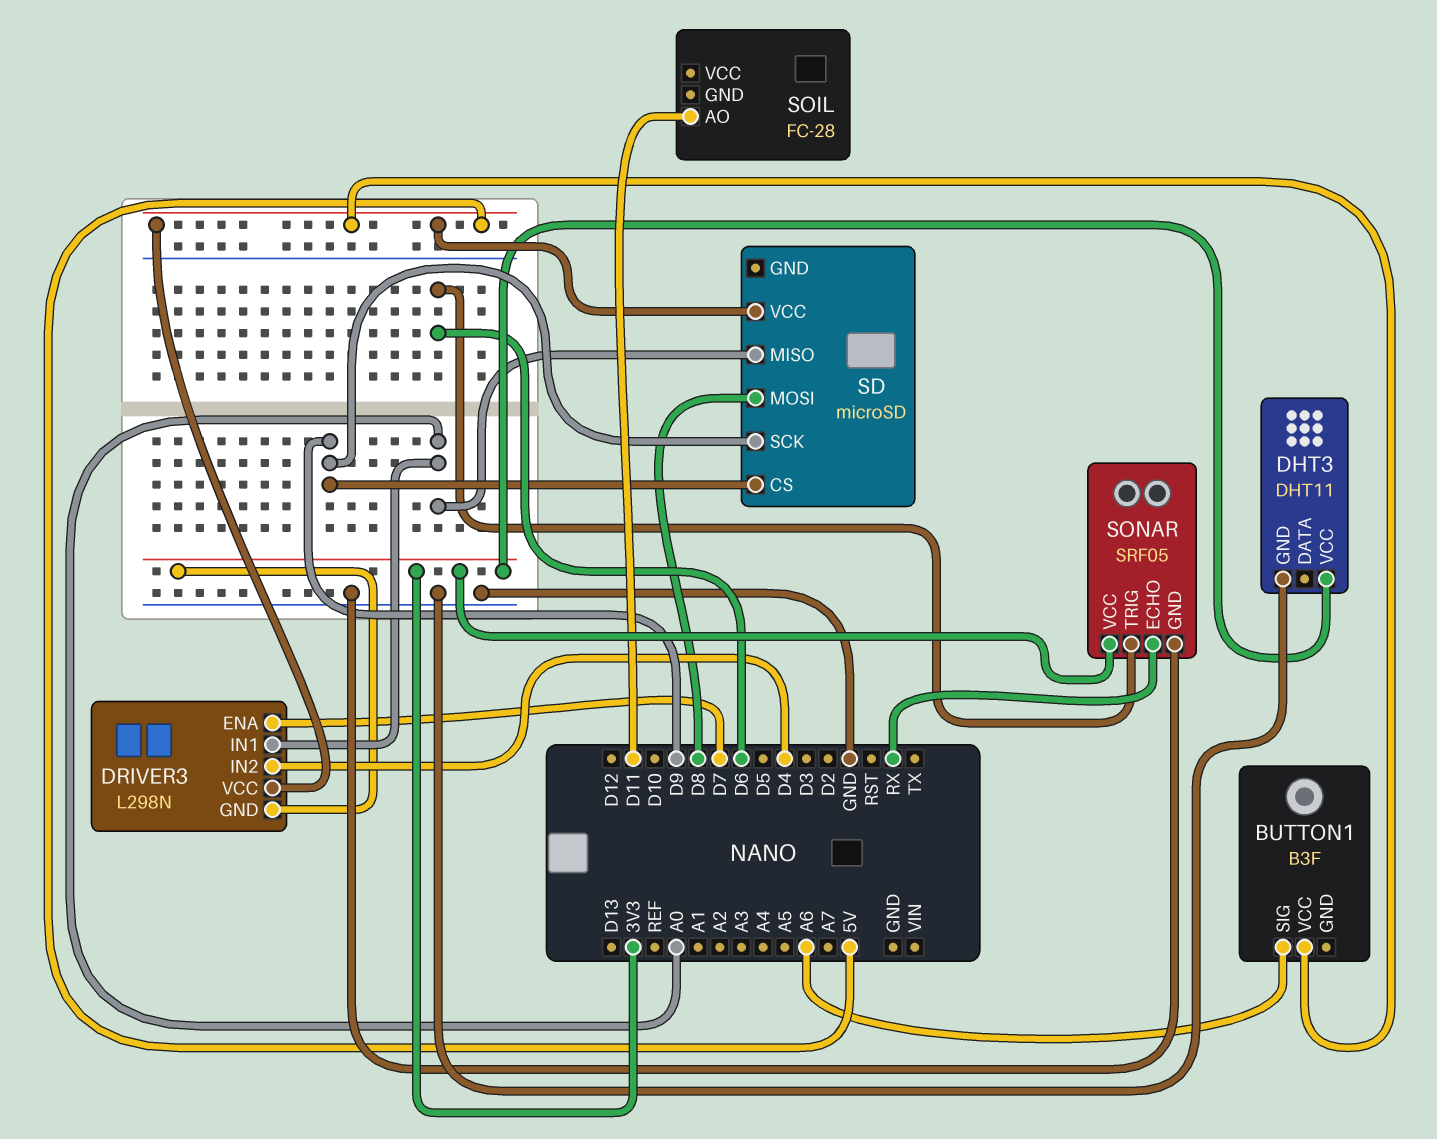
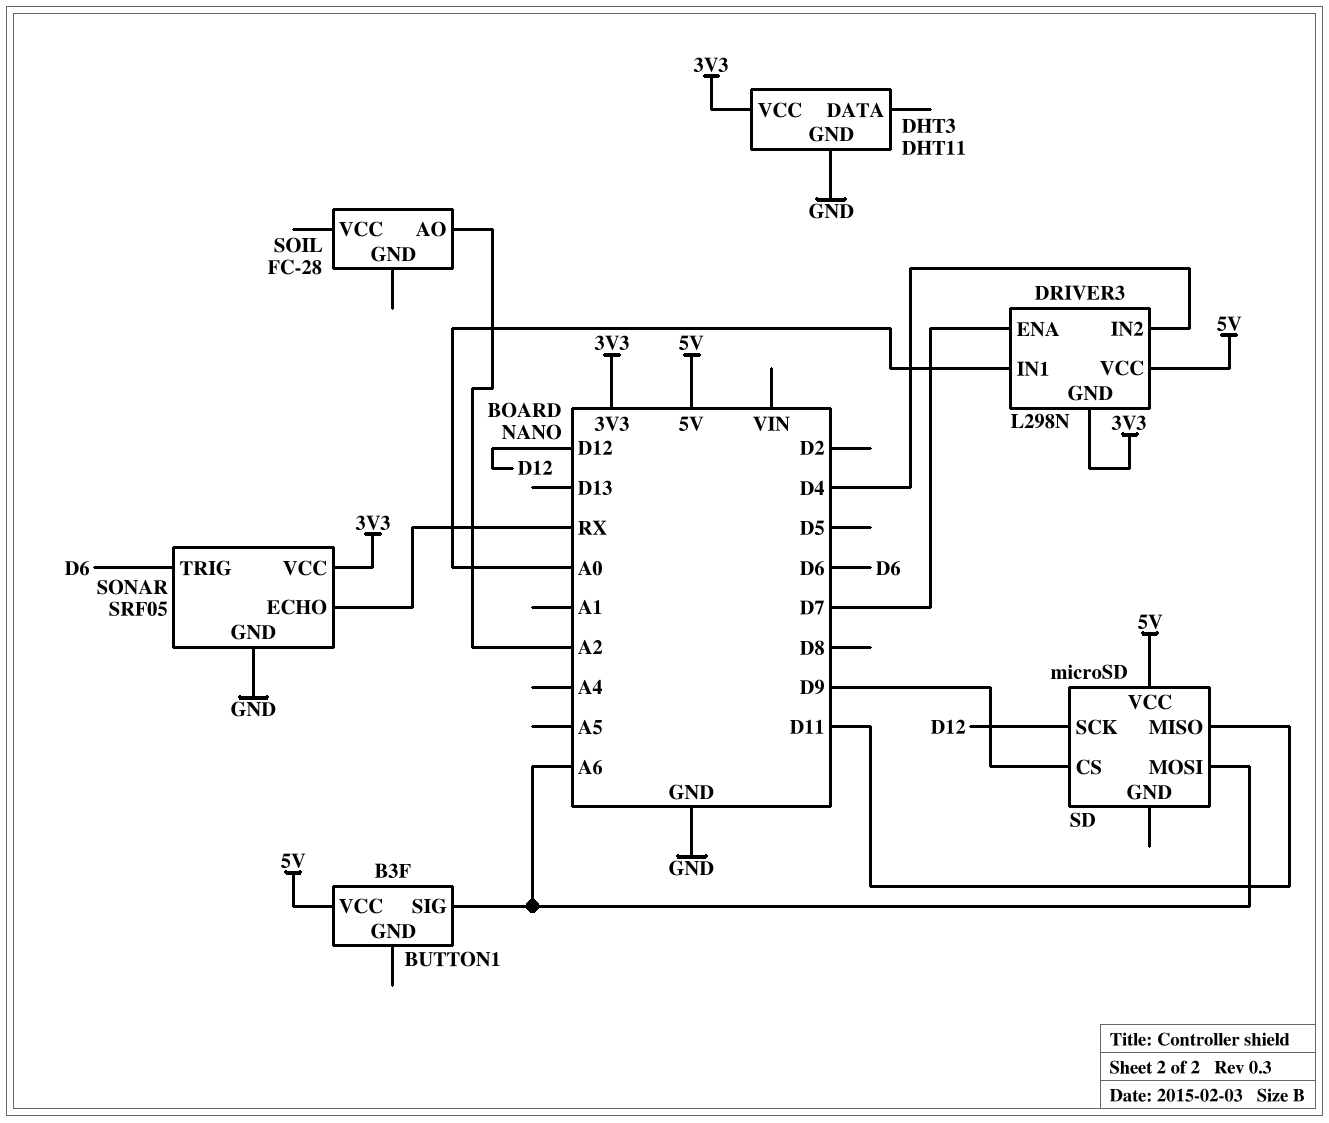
SD pin MISO: A0 -> D11
SD pin MOSI: D8 -> A6
SD pin SCK: D9 -> D12
SOIL pin AO: D11 -> A2

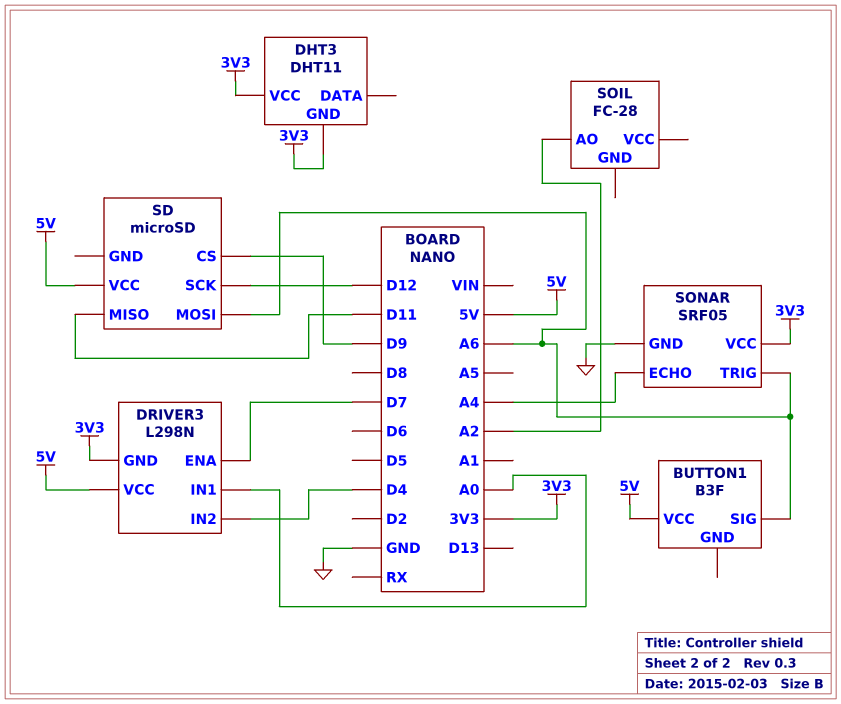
DHT3 pin GND: GND -> 3V3
SONAR pin ECHO: RX -> A4
SONAR pin TRIG: D6 -> A6

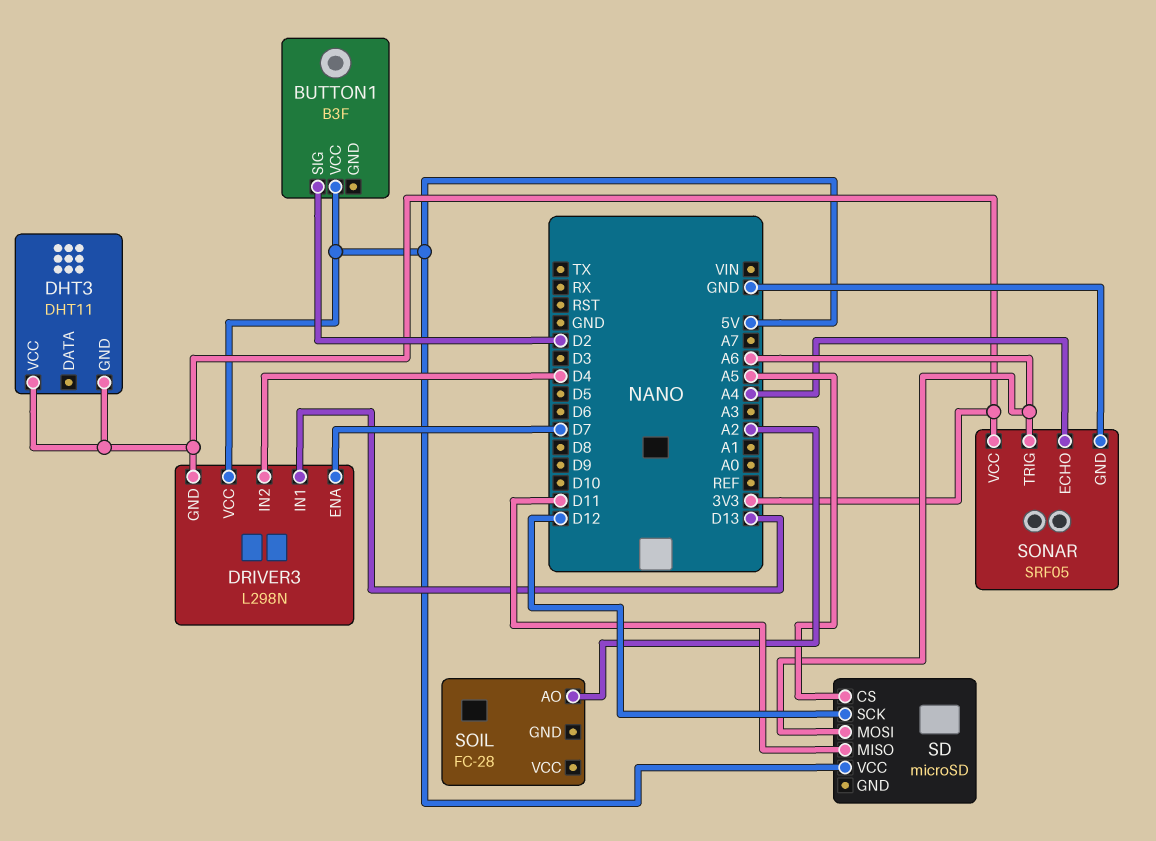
BUTTON1 pin SIG: A6 -> D2
DRIVER3 pin IN1: A0 -> D13
SD pin CS: D9 -> A5

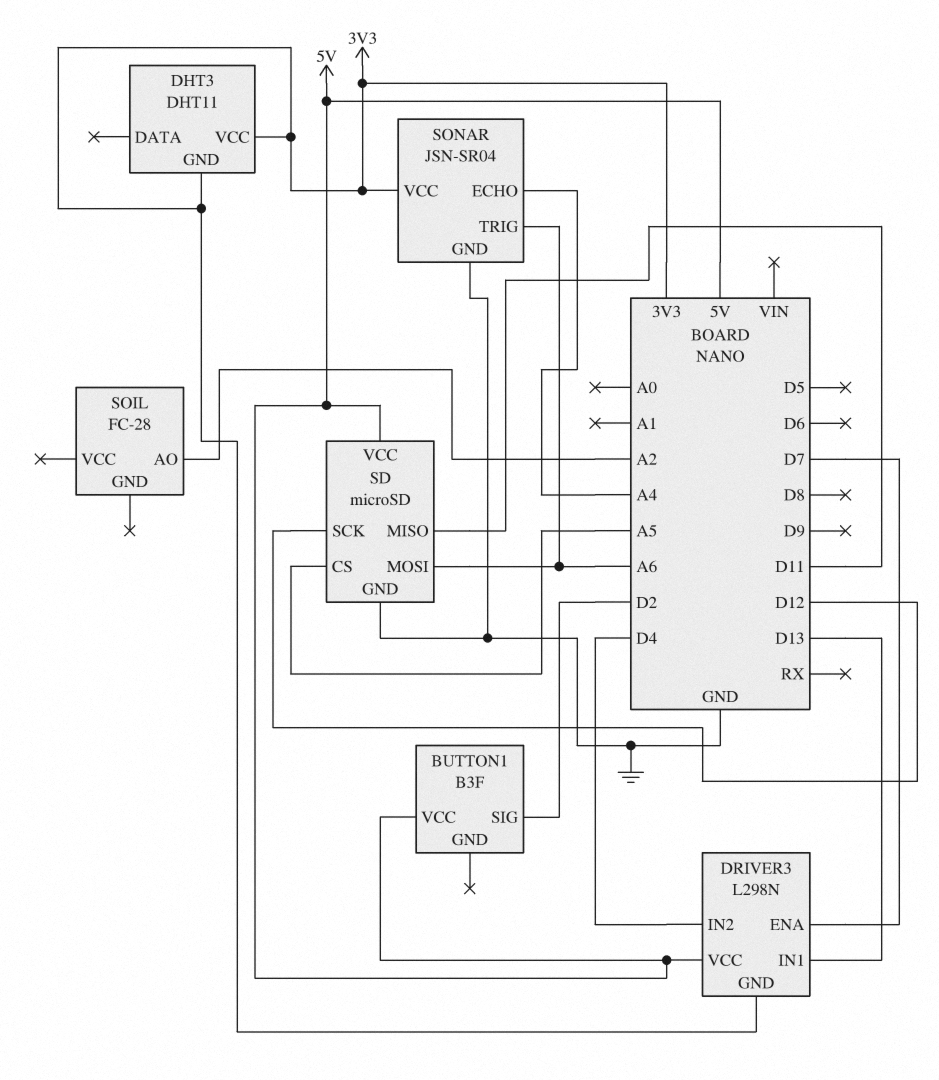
SD pin GND: none -> GND
SONAR: SRF05 -> JSN-SR04

